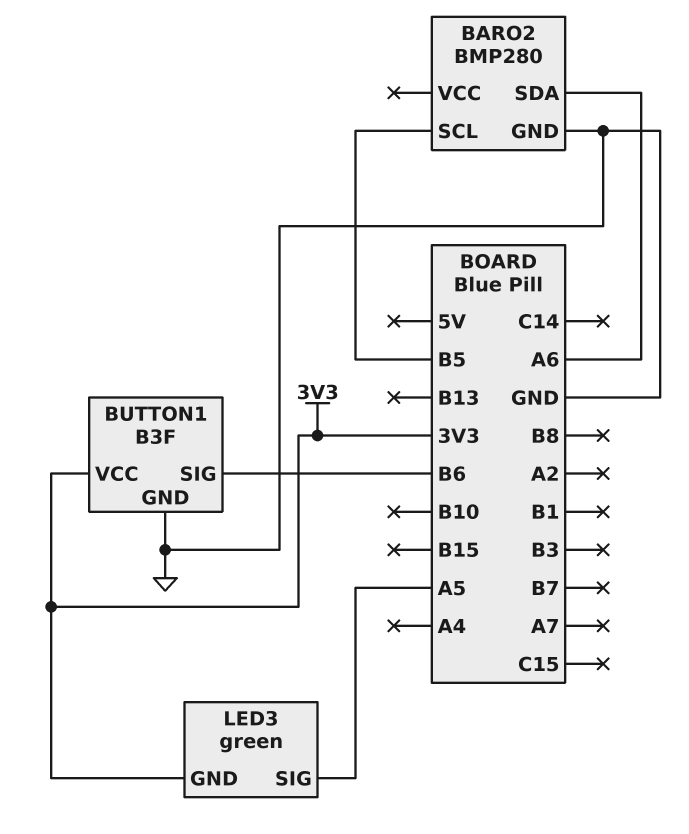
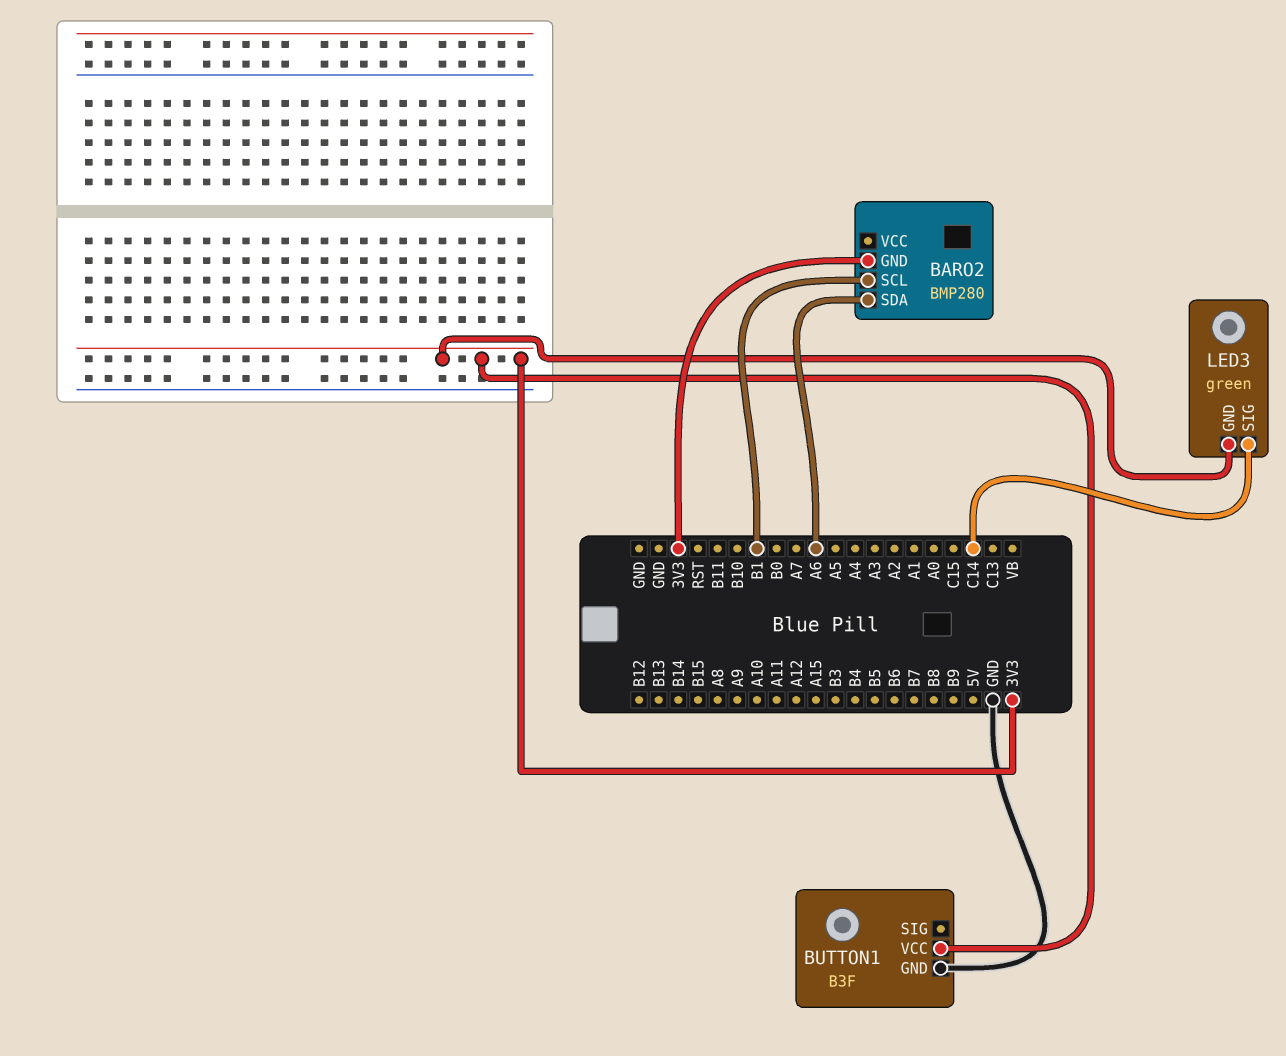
BARO2 pin GND: GND -> 3V3
BARO2 pin SCL: B5 -> B1
BUTTON1 pin SIG: B6 -> none
LED3 pin SIG: A5 -> C14

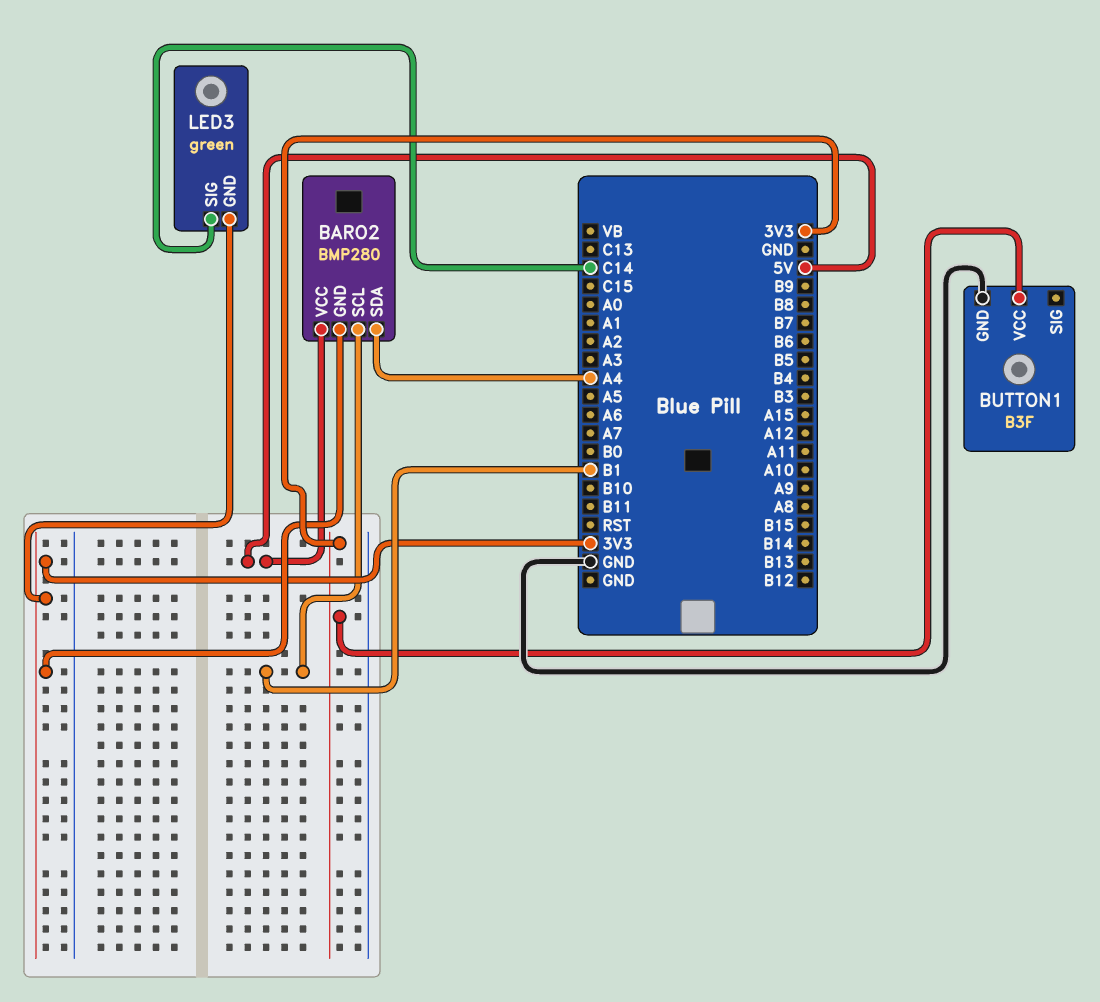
BARO2 pin SDA: A6 -> A4
BARO2 pin VCC: none -> 5V

